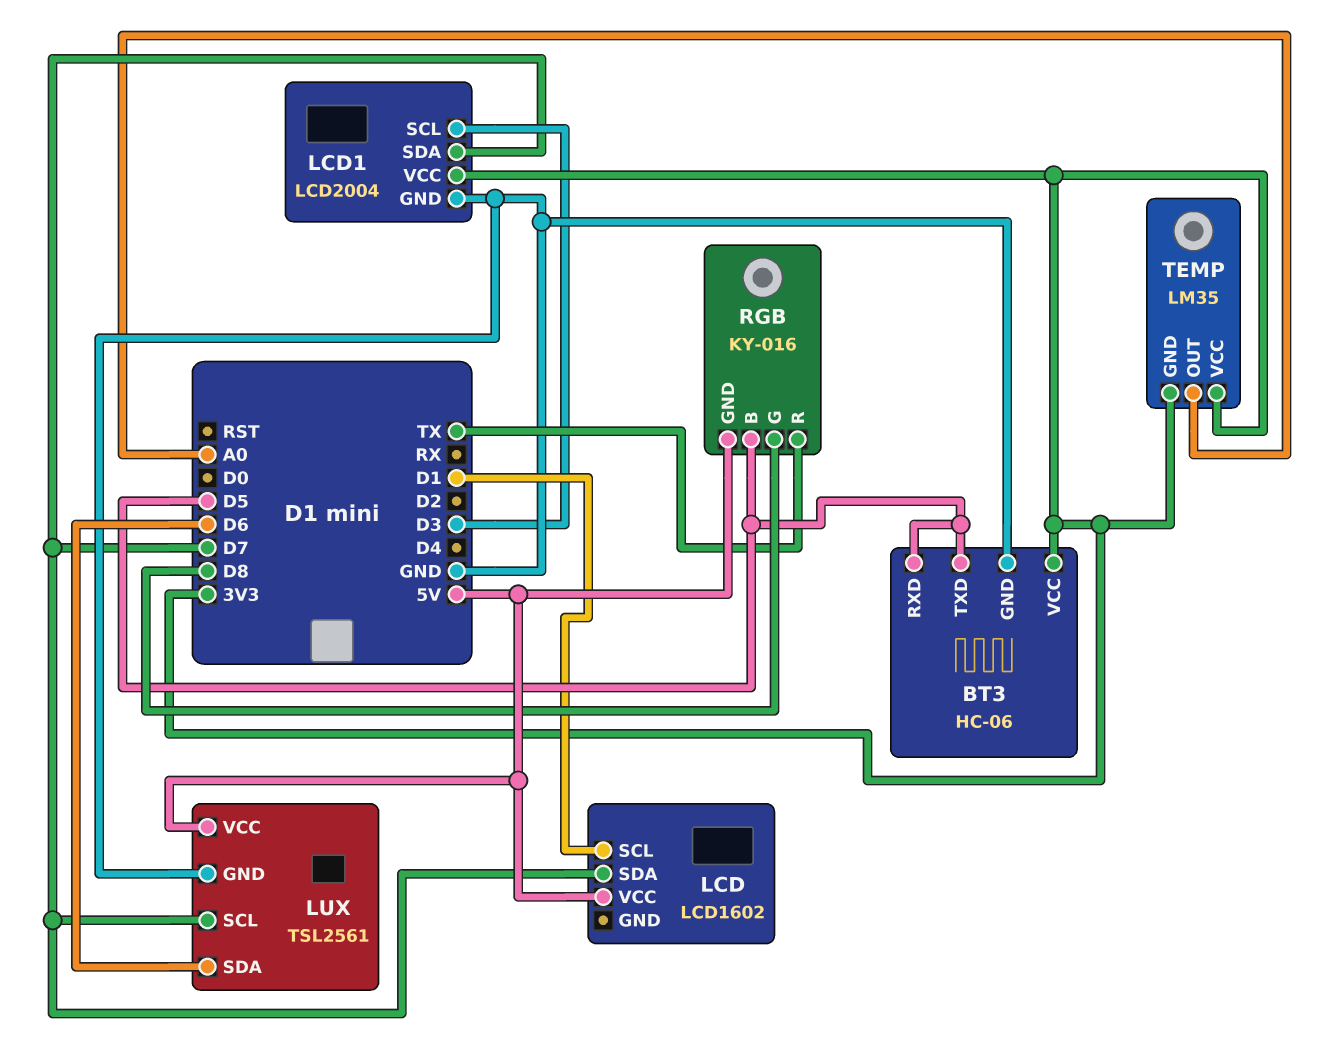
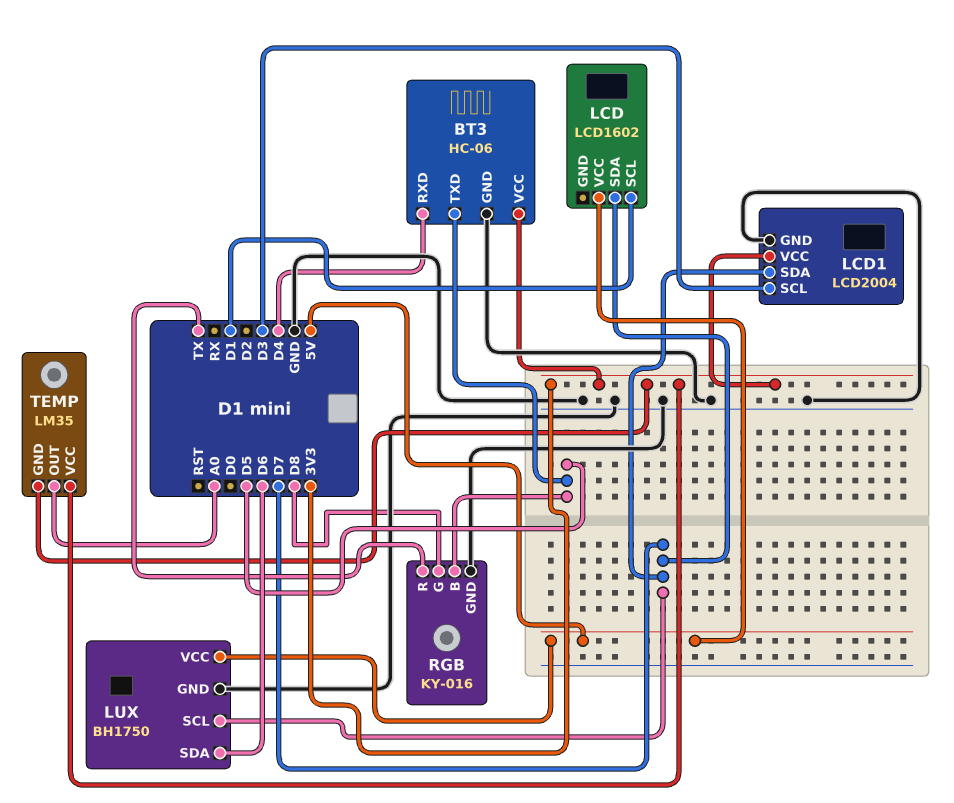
BT3 pin RXD: D5 -> D4
LUX: TSL2561 -> BH1750
RGB pin GND: 5V -> GND

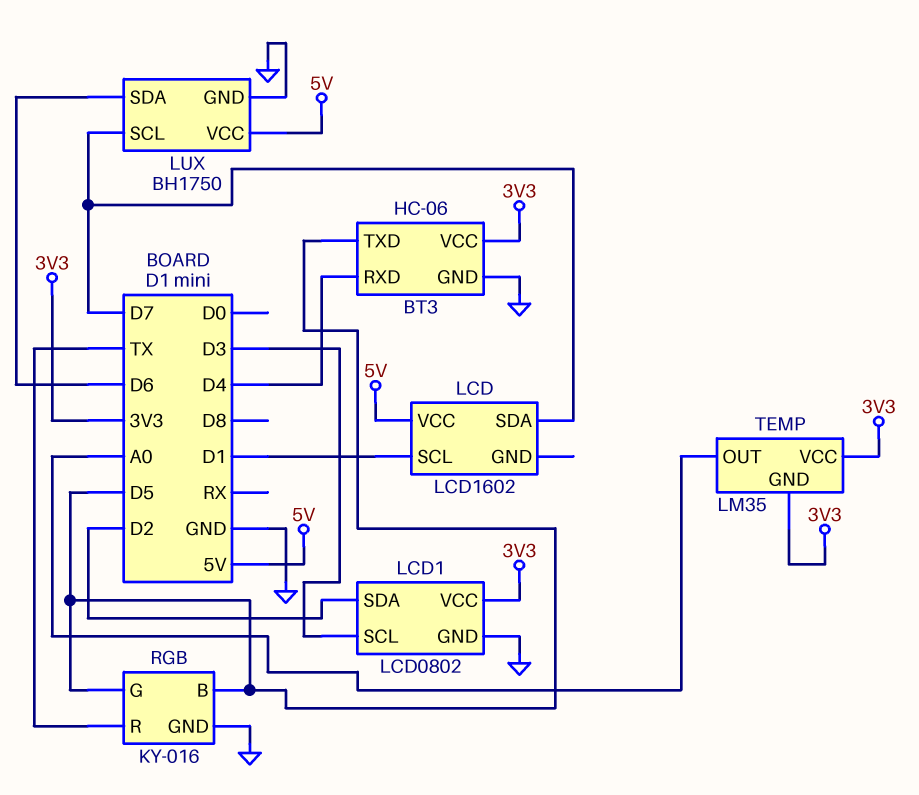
LCD1: LCD2004 -> LCD0802
LCD1 pin SDA: D7 -> D2
RGB pin G: D8 -> D5

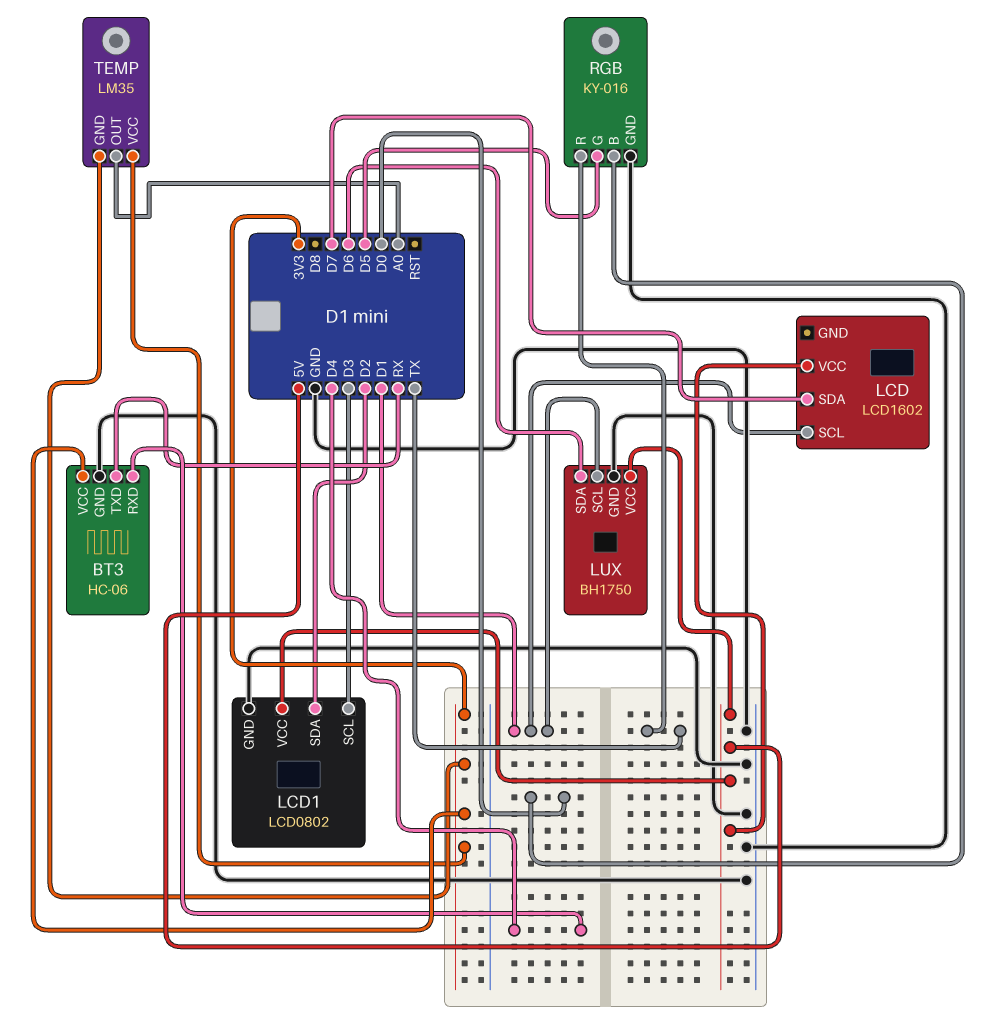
BT3 pin TXD: D5 -> RX
LCD1 pin VCC: 3V3 -> 5V
LUX pin SCL: D7 -> D1
RGB pin B: D5 -> D0

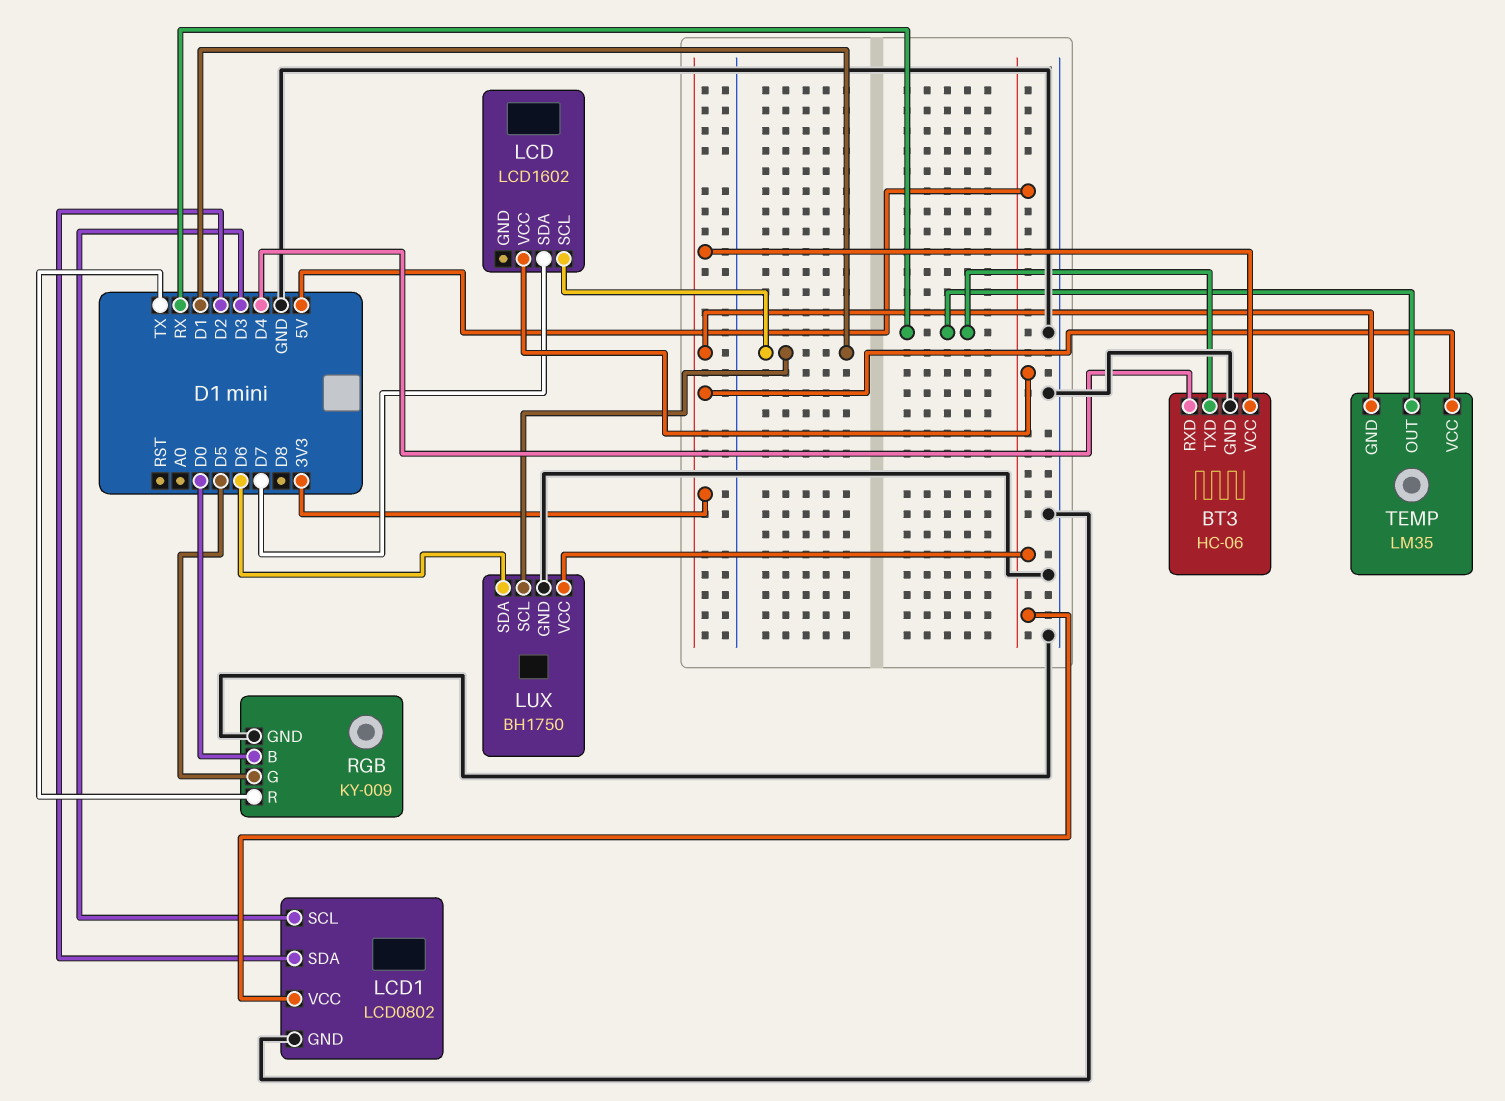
RGB: KY-016 -> KY-009
TEMP pin OUT: A0 -> RX

